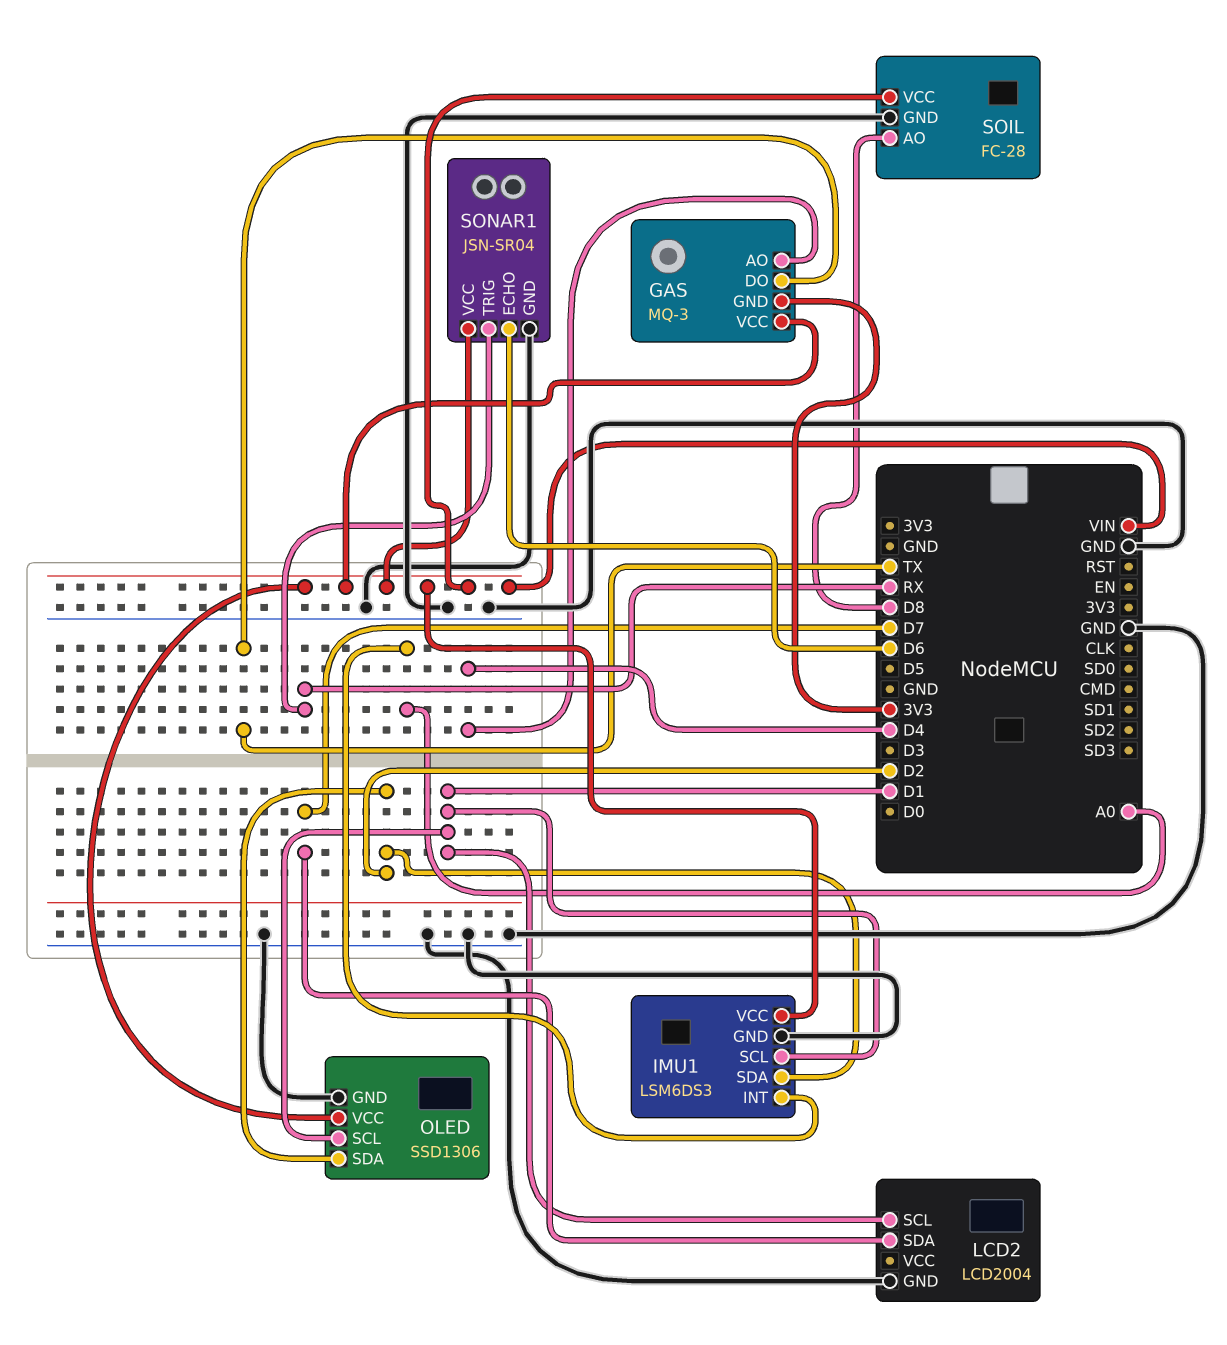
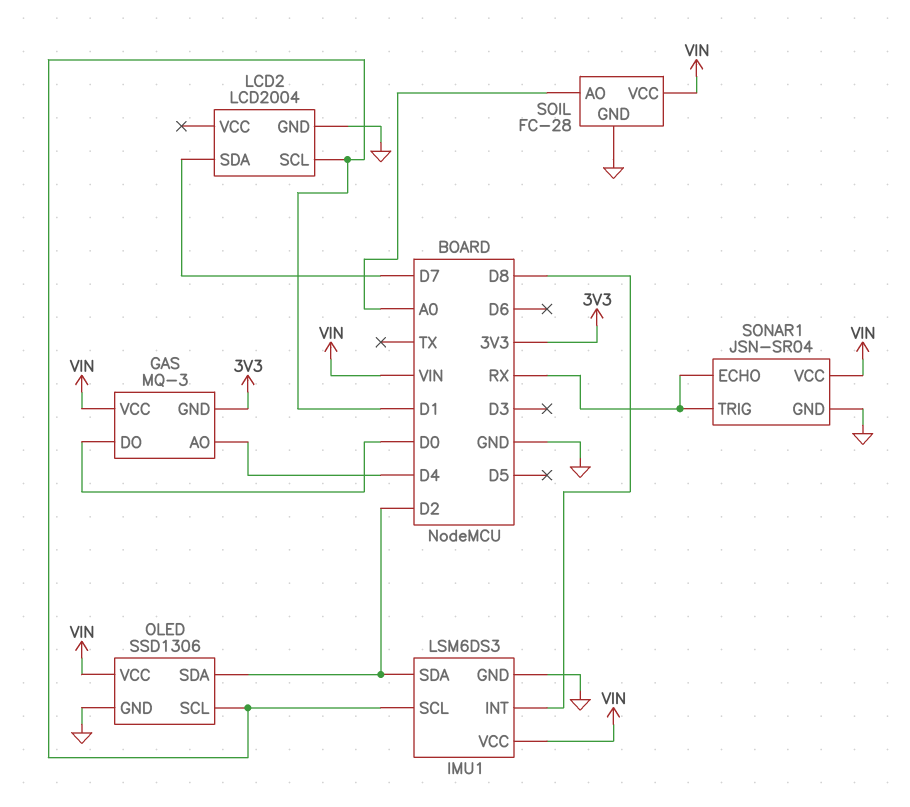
GAS pin DO: TX -> D0
IMU1 pin INT: A0 -> D8
SOIL pin AO: D8 -> A0
SONAR1 pin ECHO: D6 -> RX

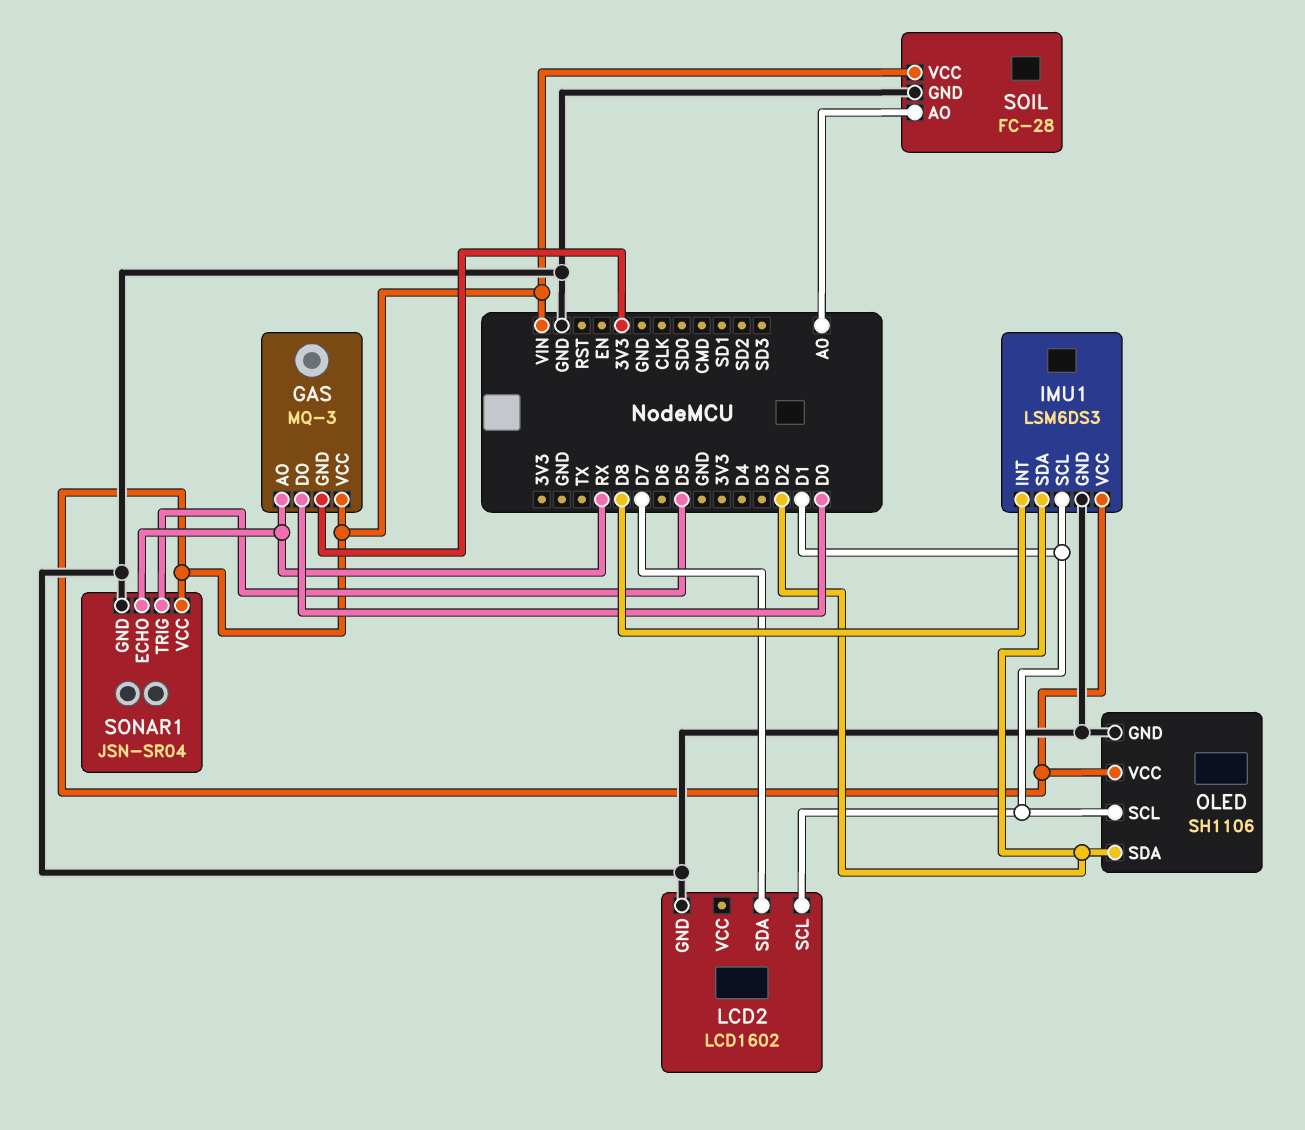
GAS pin AO: D4 -> RX
LCD2: LCD2004 -> LCD1602
OLED: SSD1306 -> SH1106
SONAR1 pin TRIG: RX -> D5

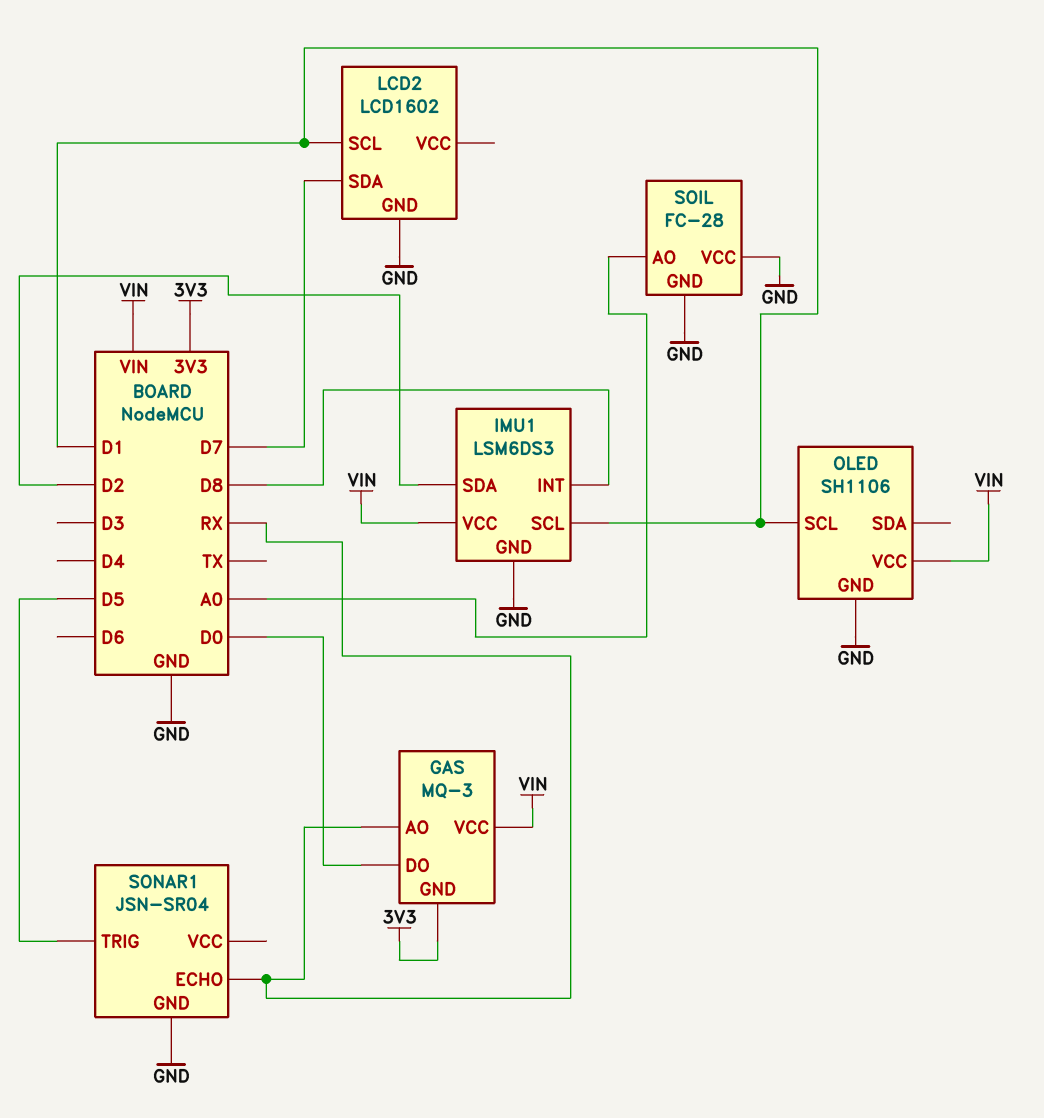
OLED pin SDA: D2 -> none
SOIL pin VCC: VIN -> GND
SONAR1 pin VCC: VIN -> none

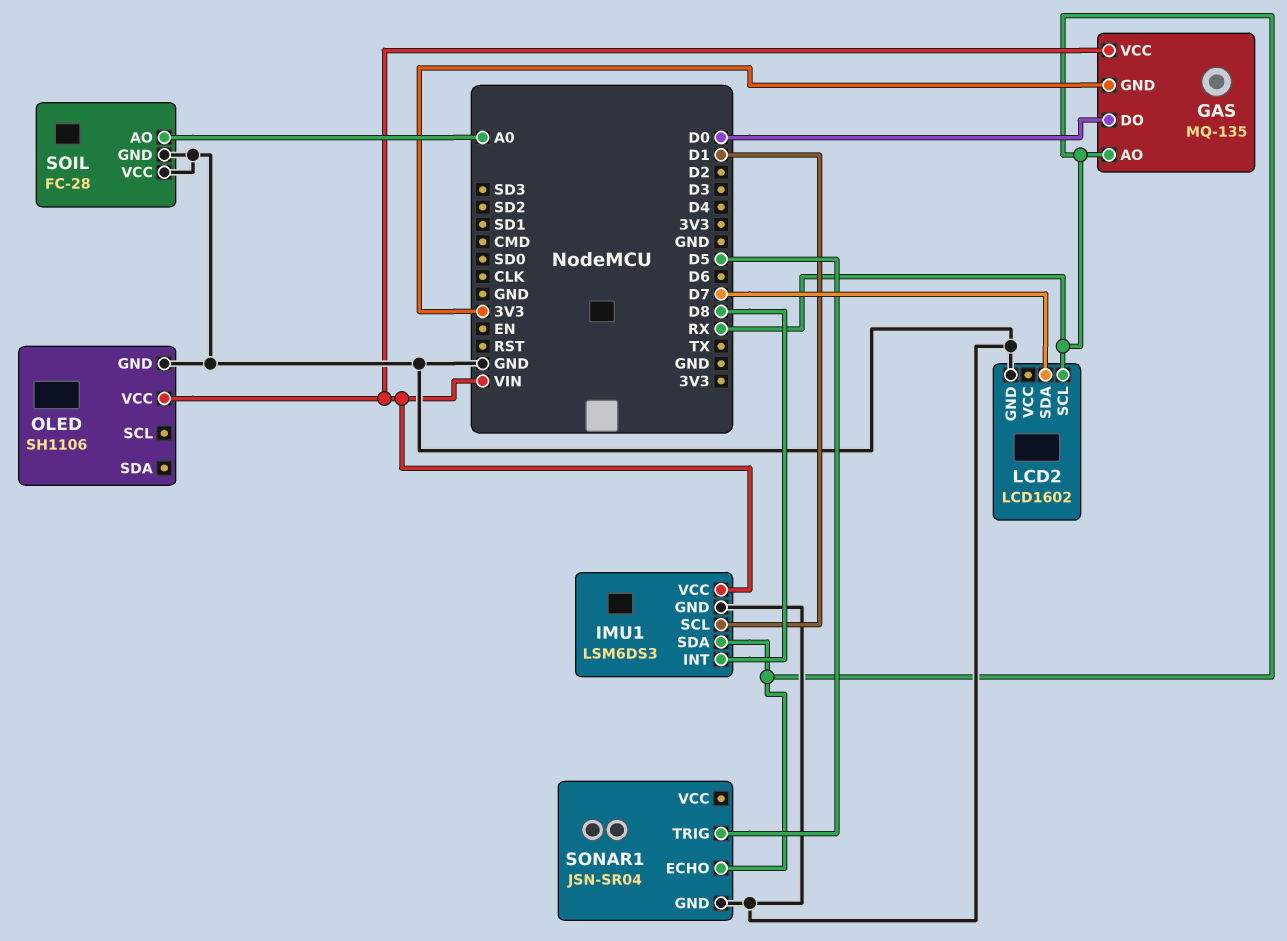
GAS: MQ-3 -> MQ-135
IMU1 pin SDA: D2 -> RX
LCD2 pin SCL: D1 -> RX
OLED pin SCL: D1 -> none

